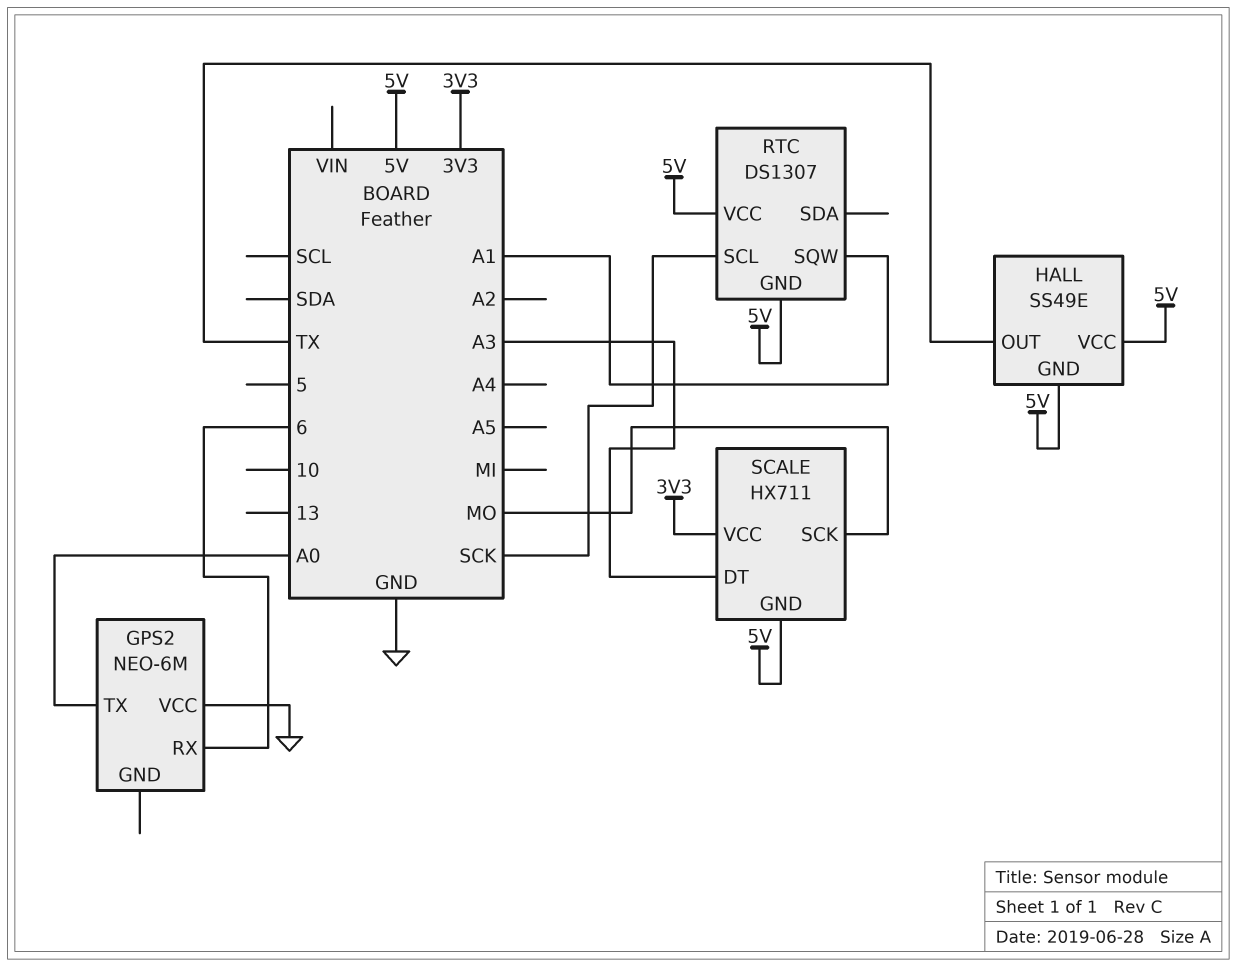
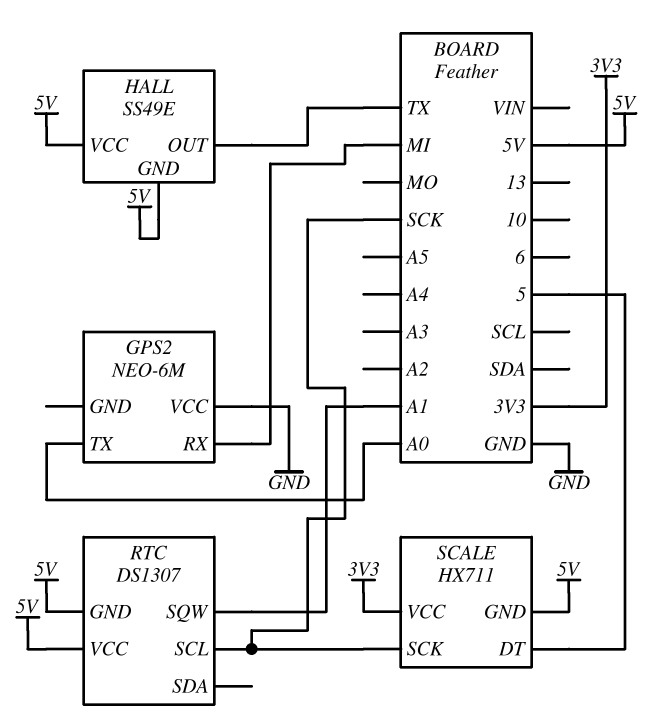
GPS2 pin RX: 6 -> MI
SCALE pin DT: A3 -> 5
SCALE pin SCK: MO -> SCK

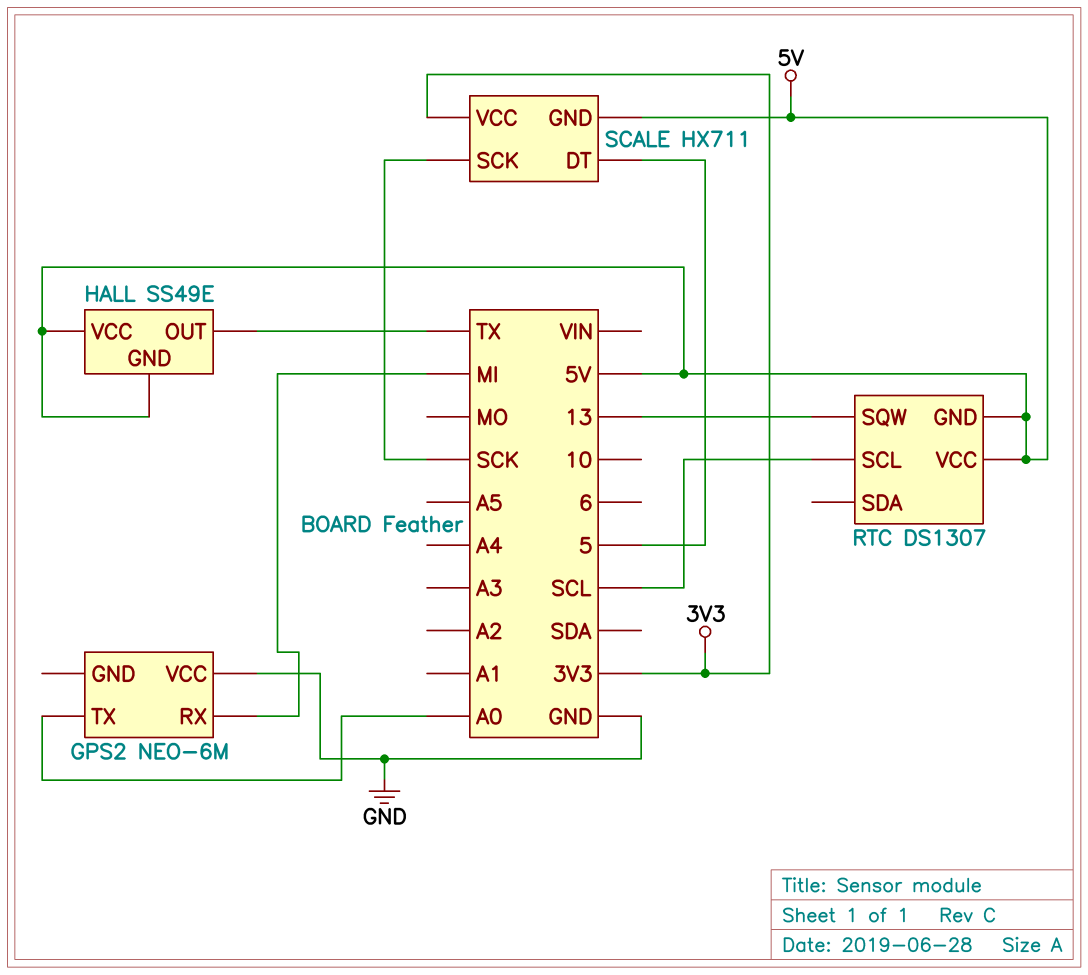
RTC pin SCL: SCK -> SCL
RTC pin SQW: A1 -> 13

